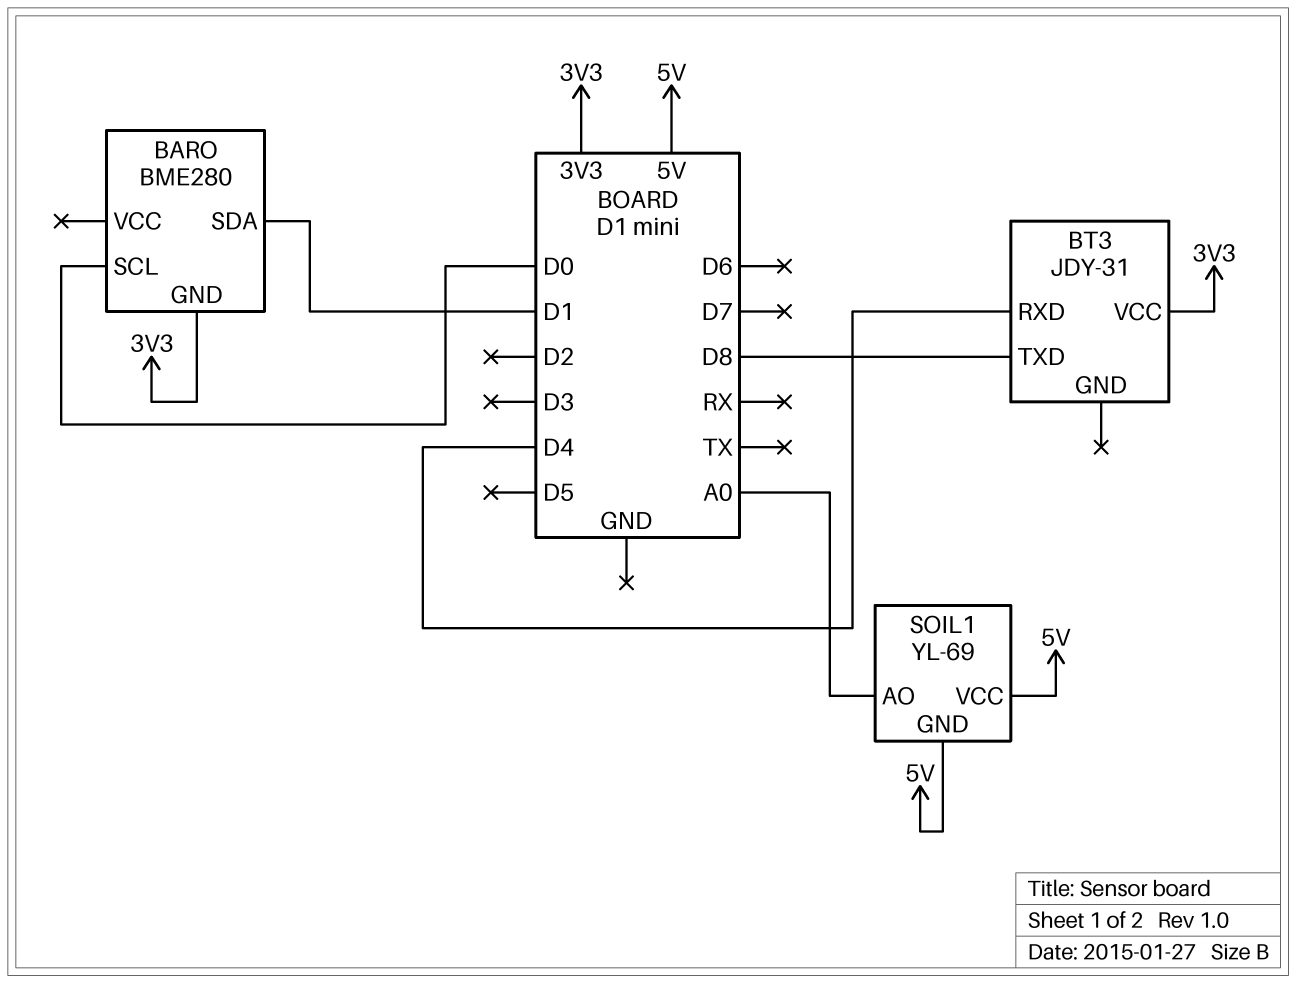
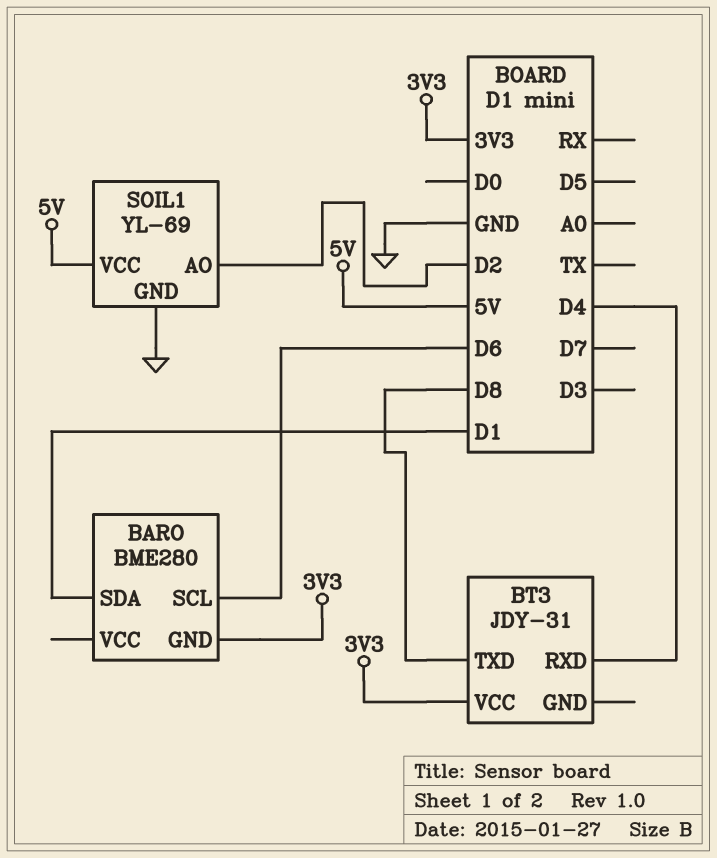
BARO pin SCL: D0 -> D6
SOIL1 pin AO: A0 -> D2
SOIL1 pin GND: 5V -> GND

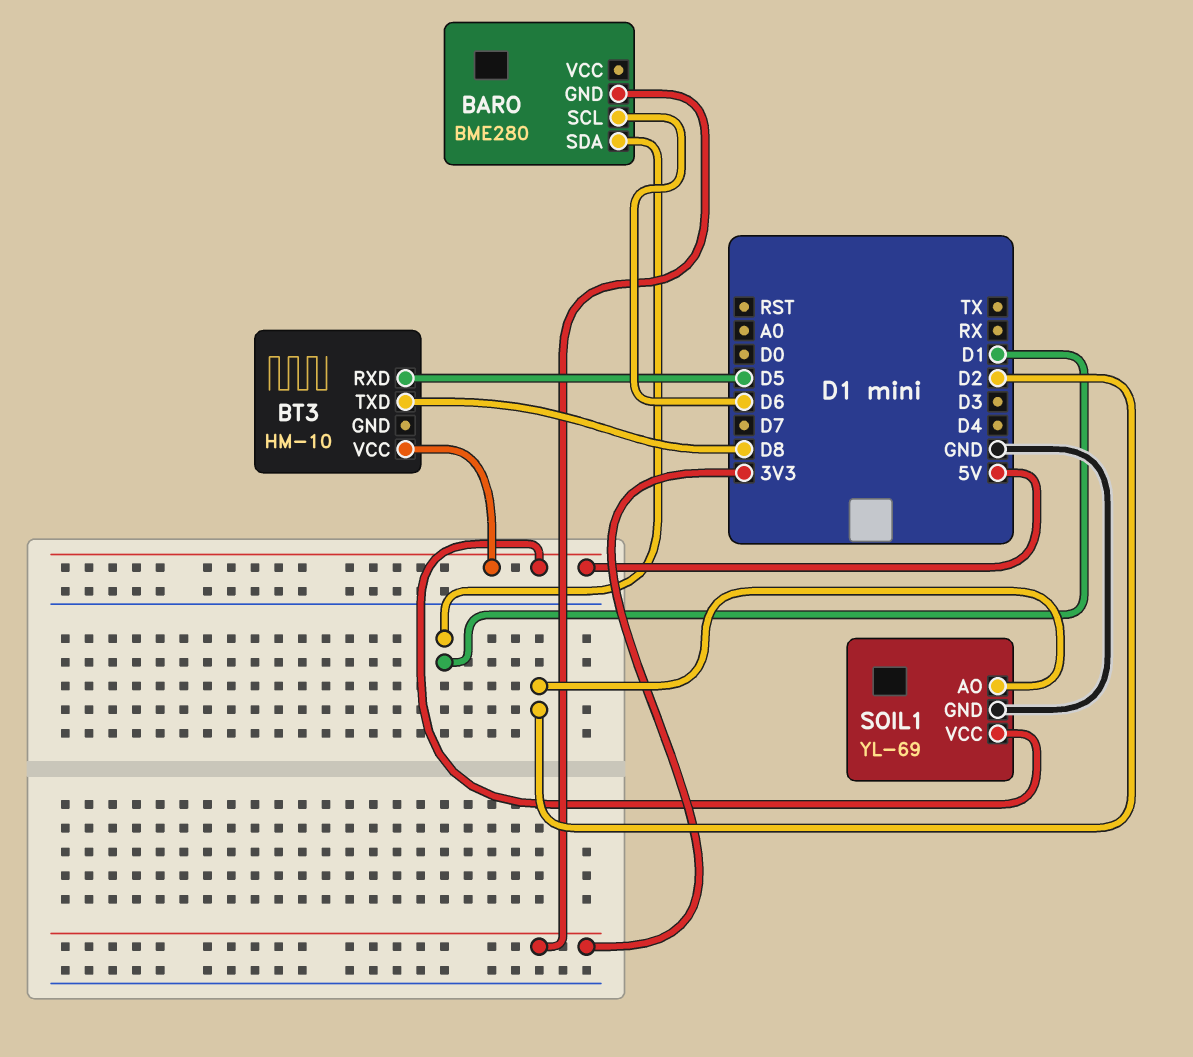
BT3: JDY-31 -> HM-10
BT3 pin RXD: D4 -> D5
BT3 pin VCC: 3V3 -> 5V

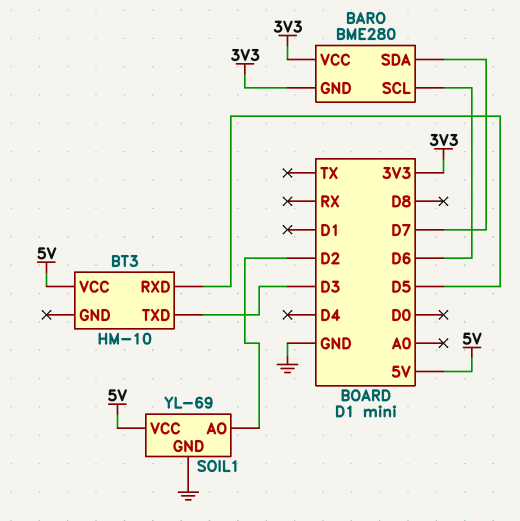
BARO pin SDA: D1 -> D7
BARO pin VCC: none -> 3V3
BT3 pin TXD: D8 -> D3

